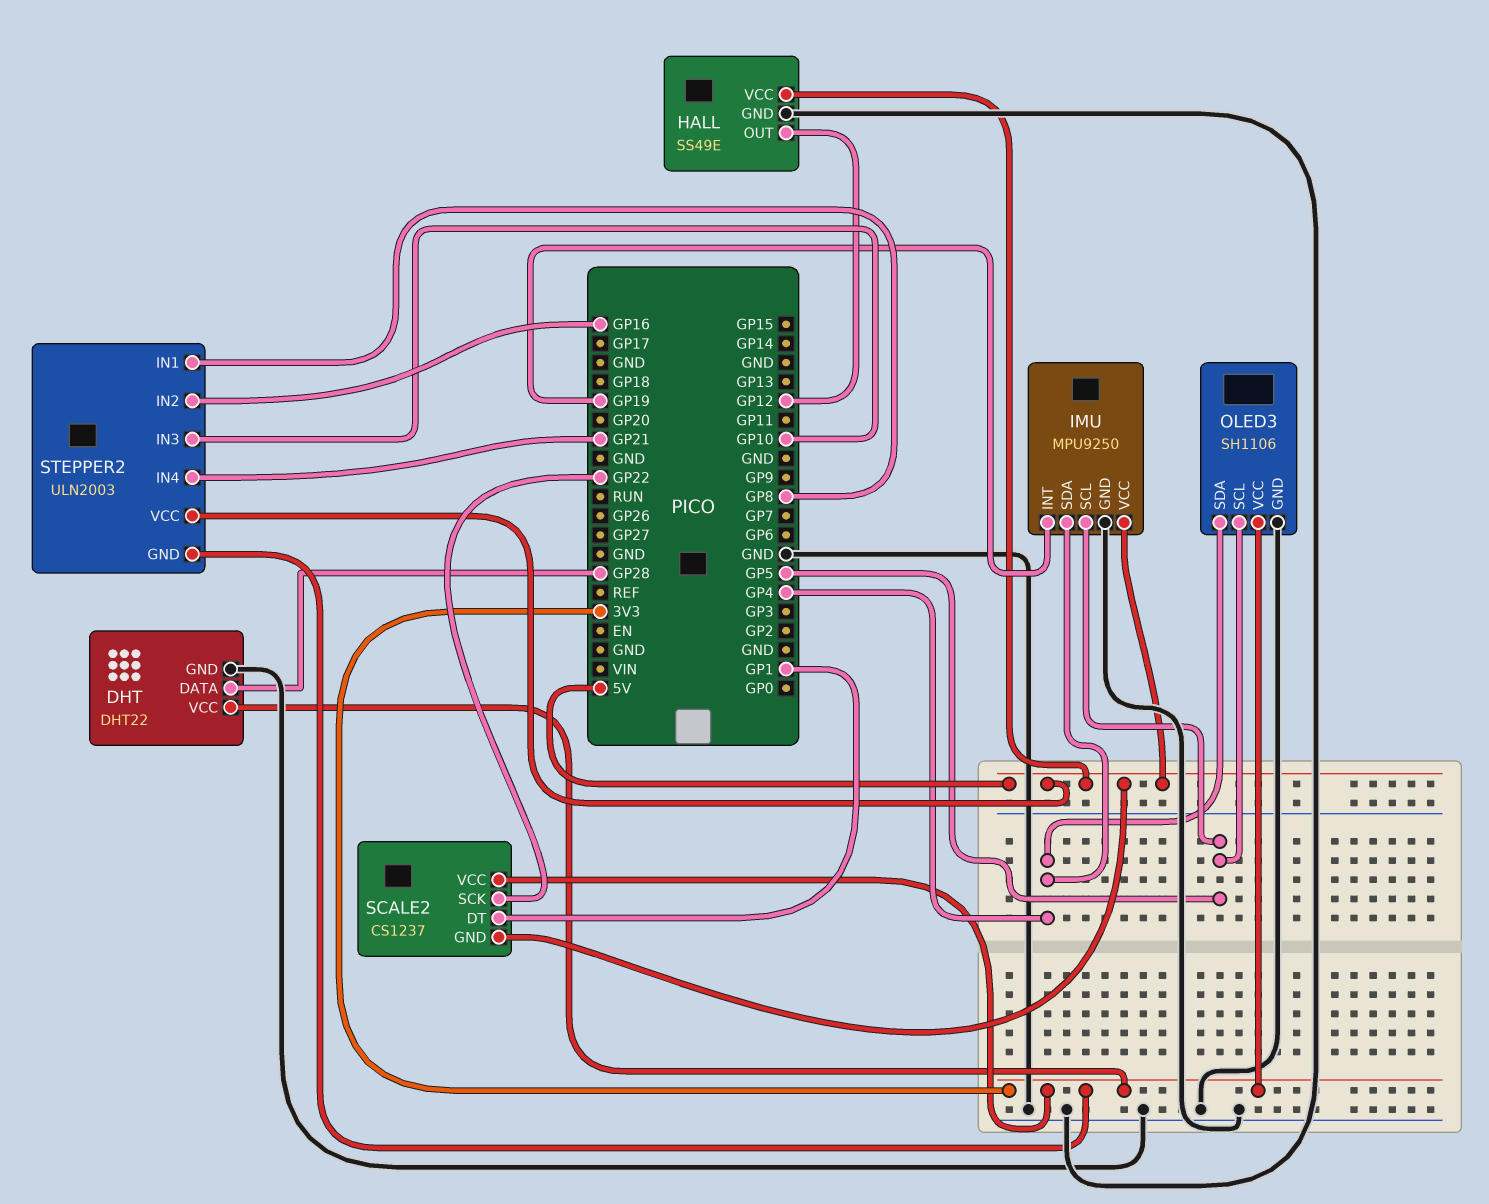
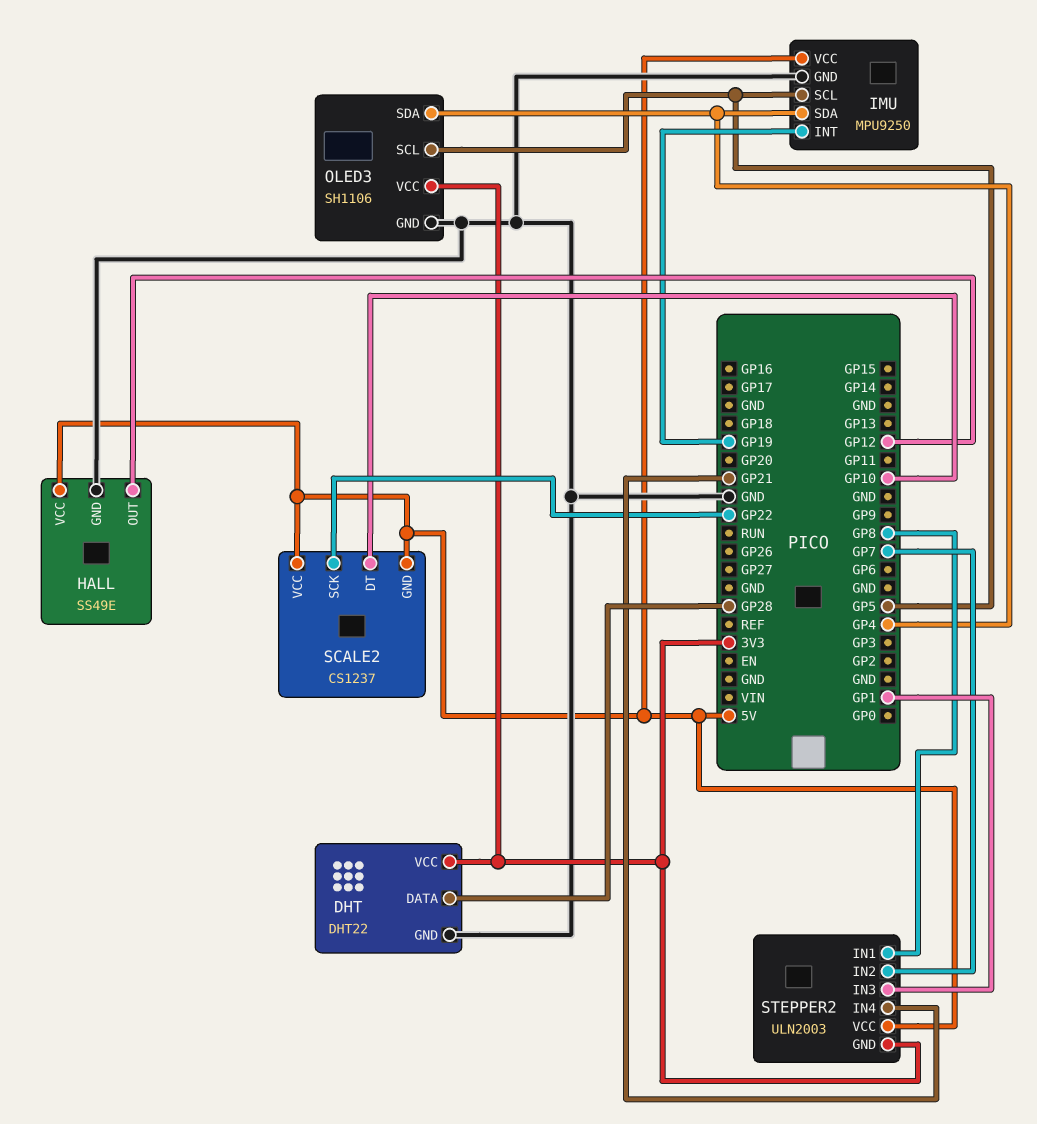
SCALE2 pin DT: GP1 -> GP10
SCALE2 pin VCC: 3V3 -> 5V
STEPPER2 pin IN2: GP16 -> GP7
STEPPER2 pin IN3: GP10 -> GP1

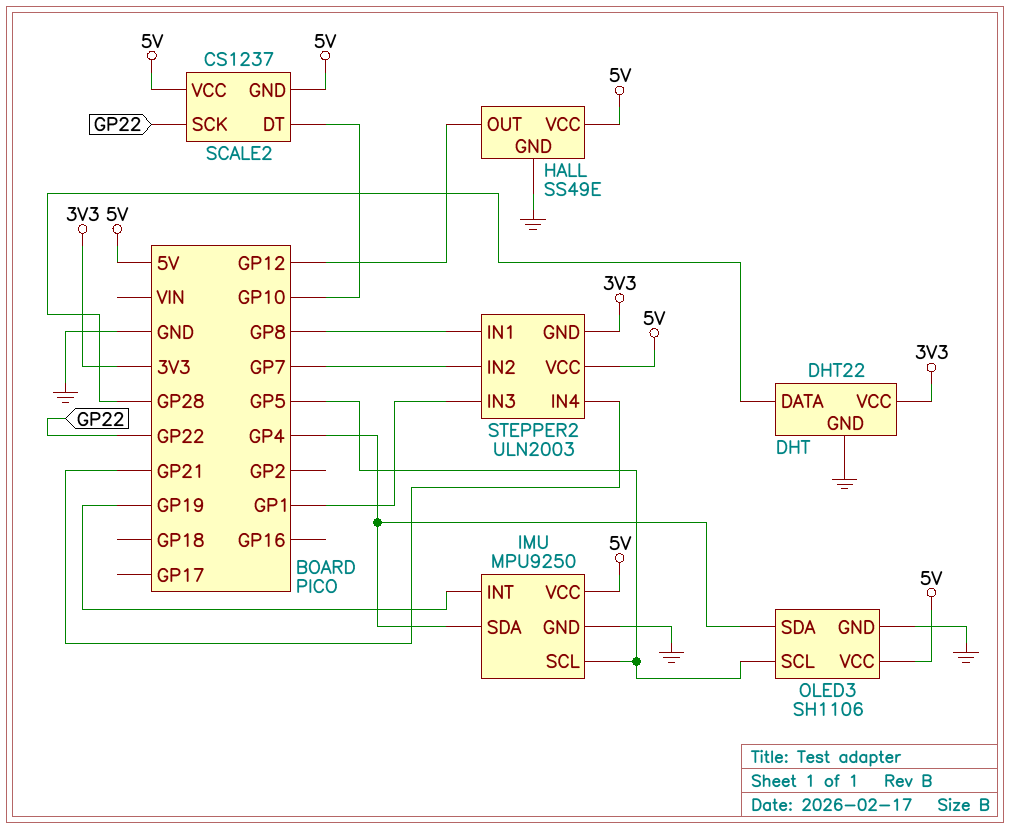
OLED3 pin VCC: 3V3 -> 5V

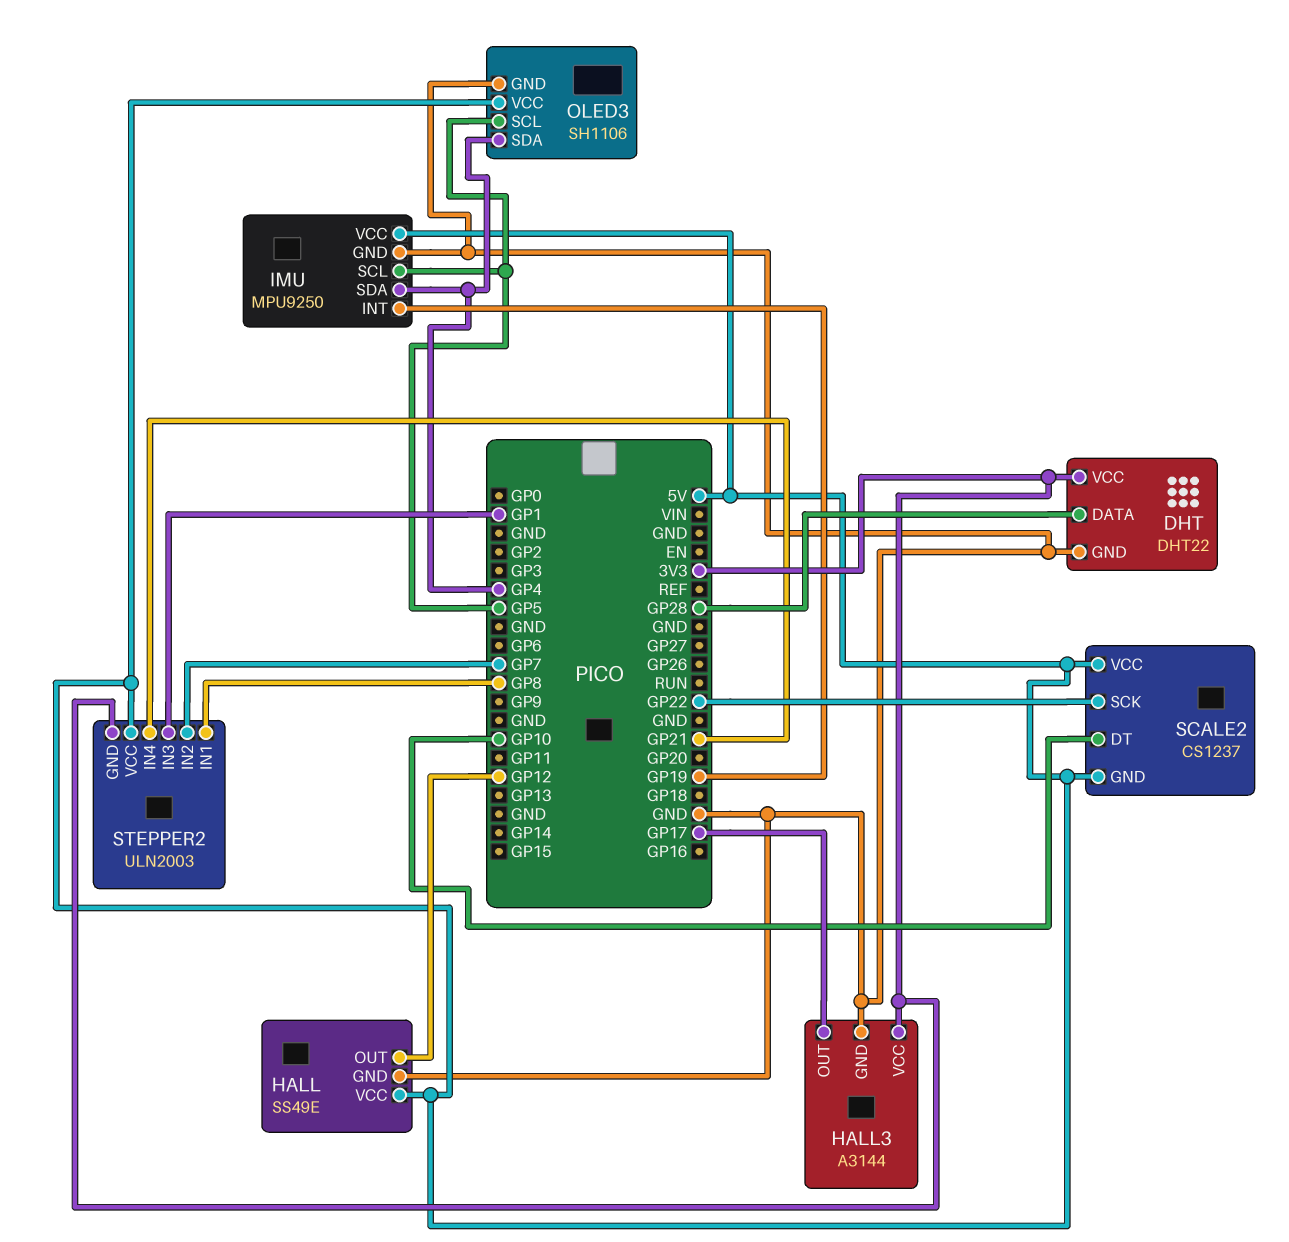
HALL3: none -> A3144
HALL3 pin GND: none -> GND
HALL3 pin OUT: none -> GP17
HALL3 pin VCC: none -> 3V3

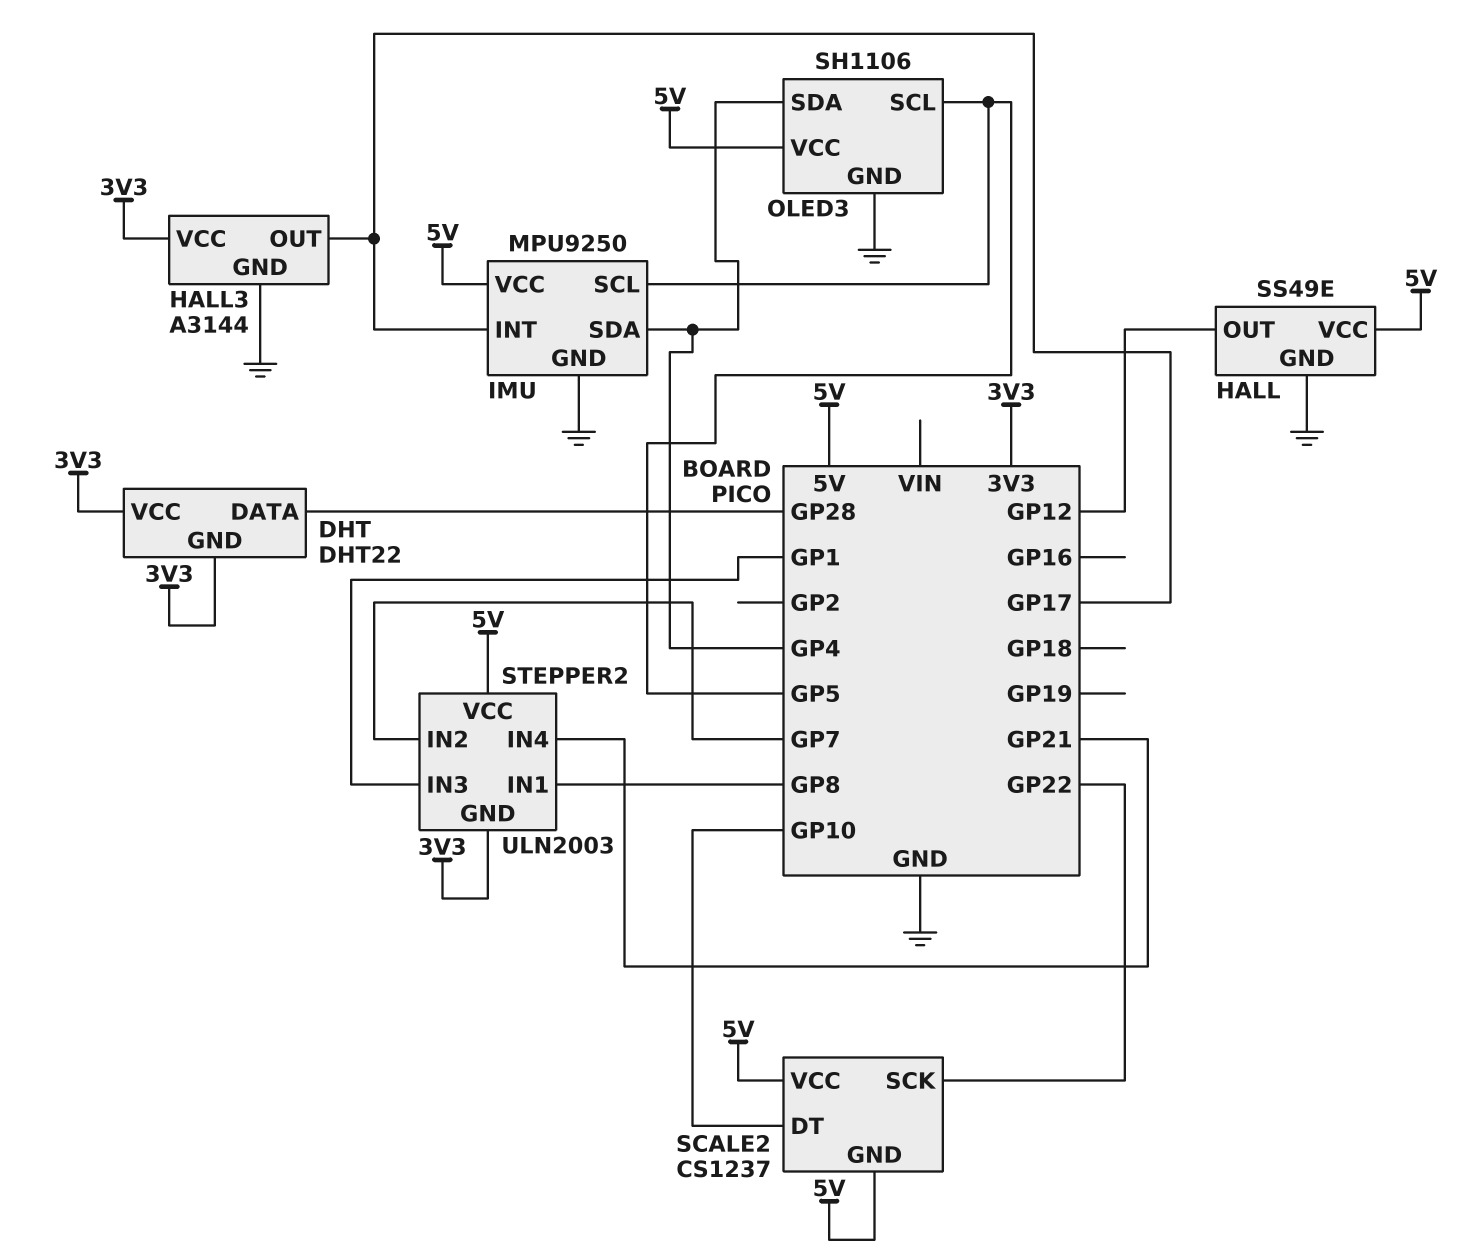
DHT pin GND: GND -> 3V3
IMU pin INT: GP19 -> GP17

